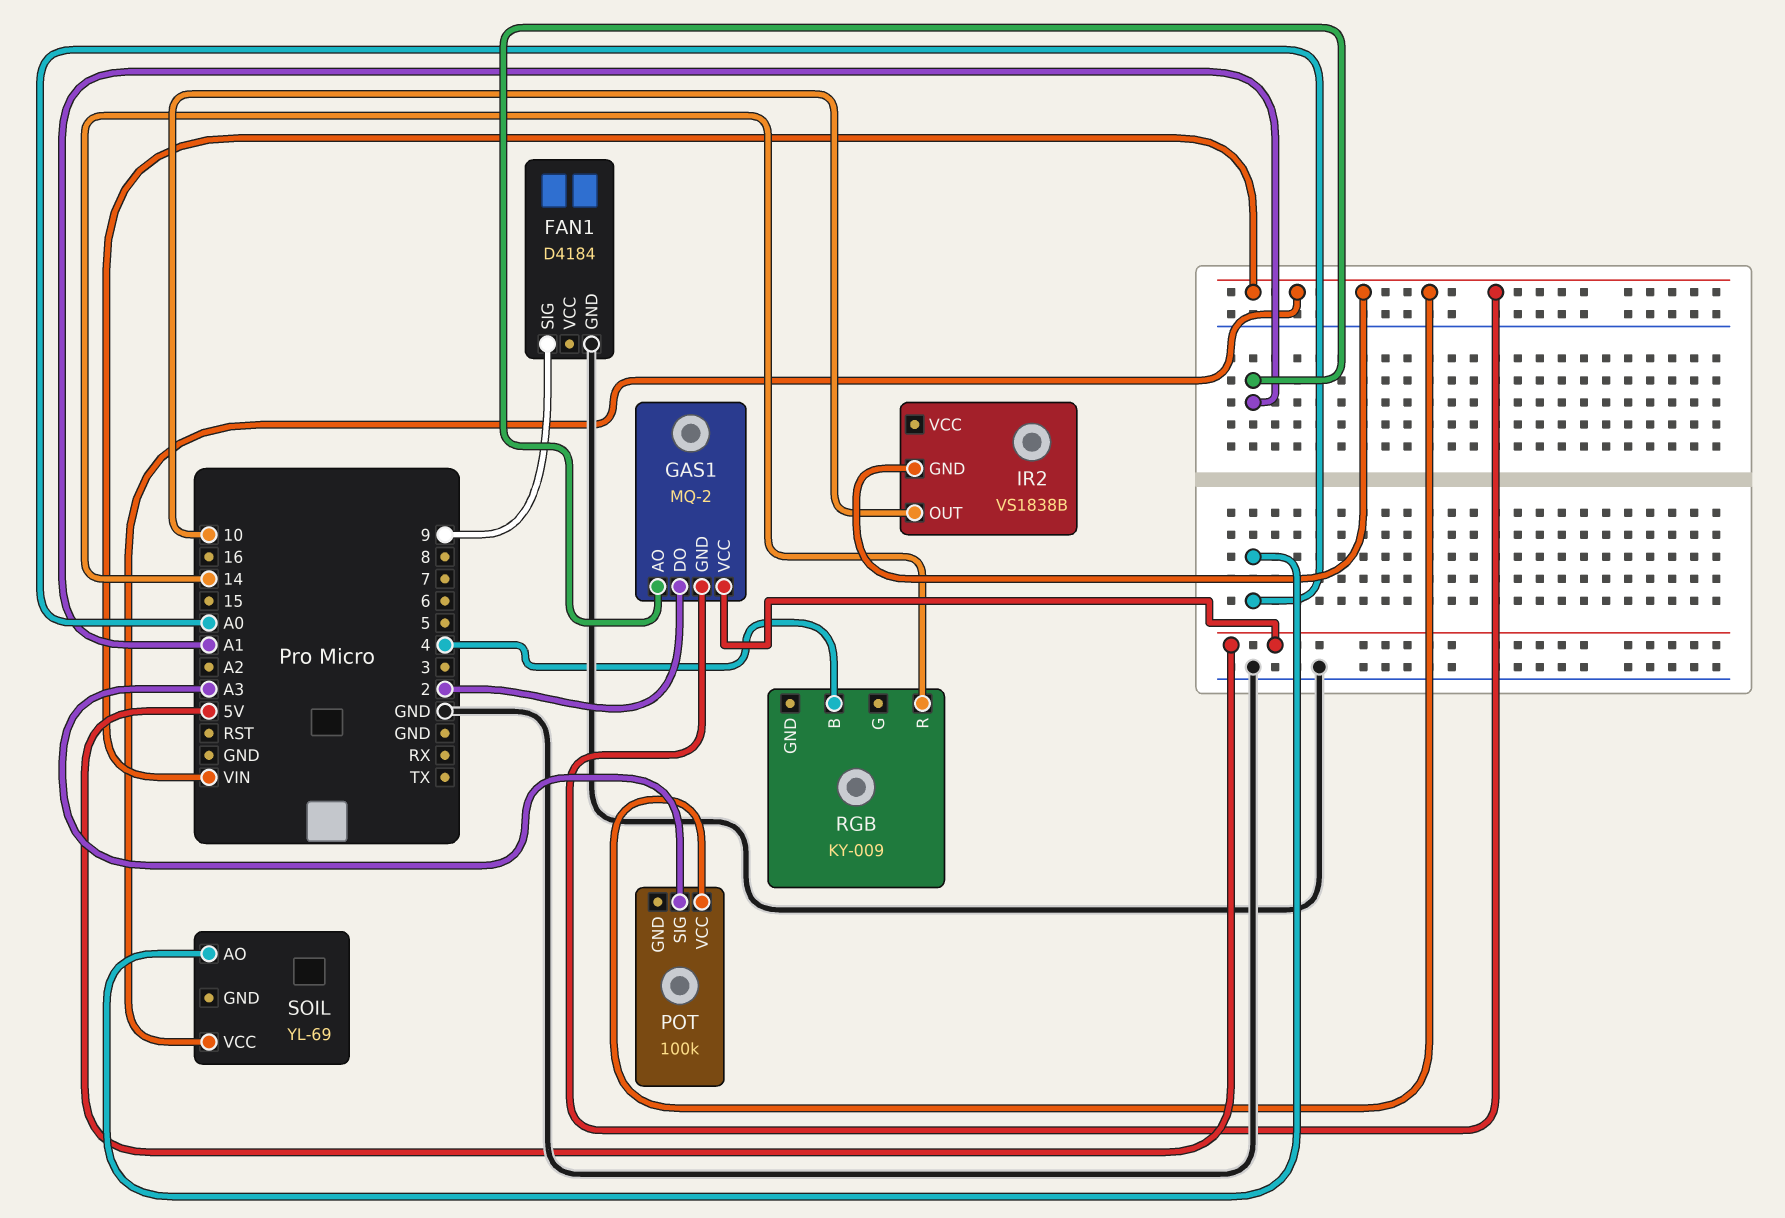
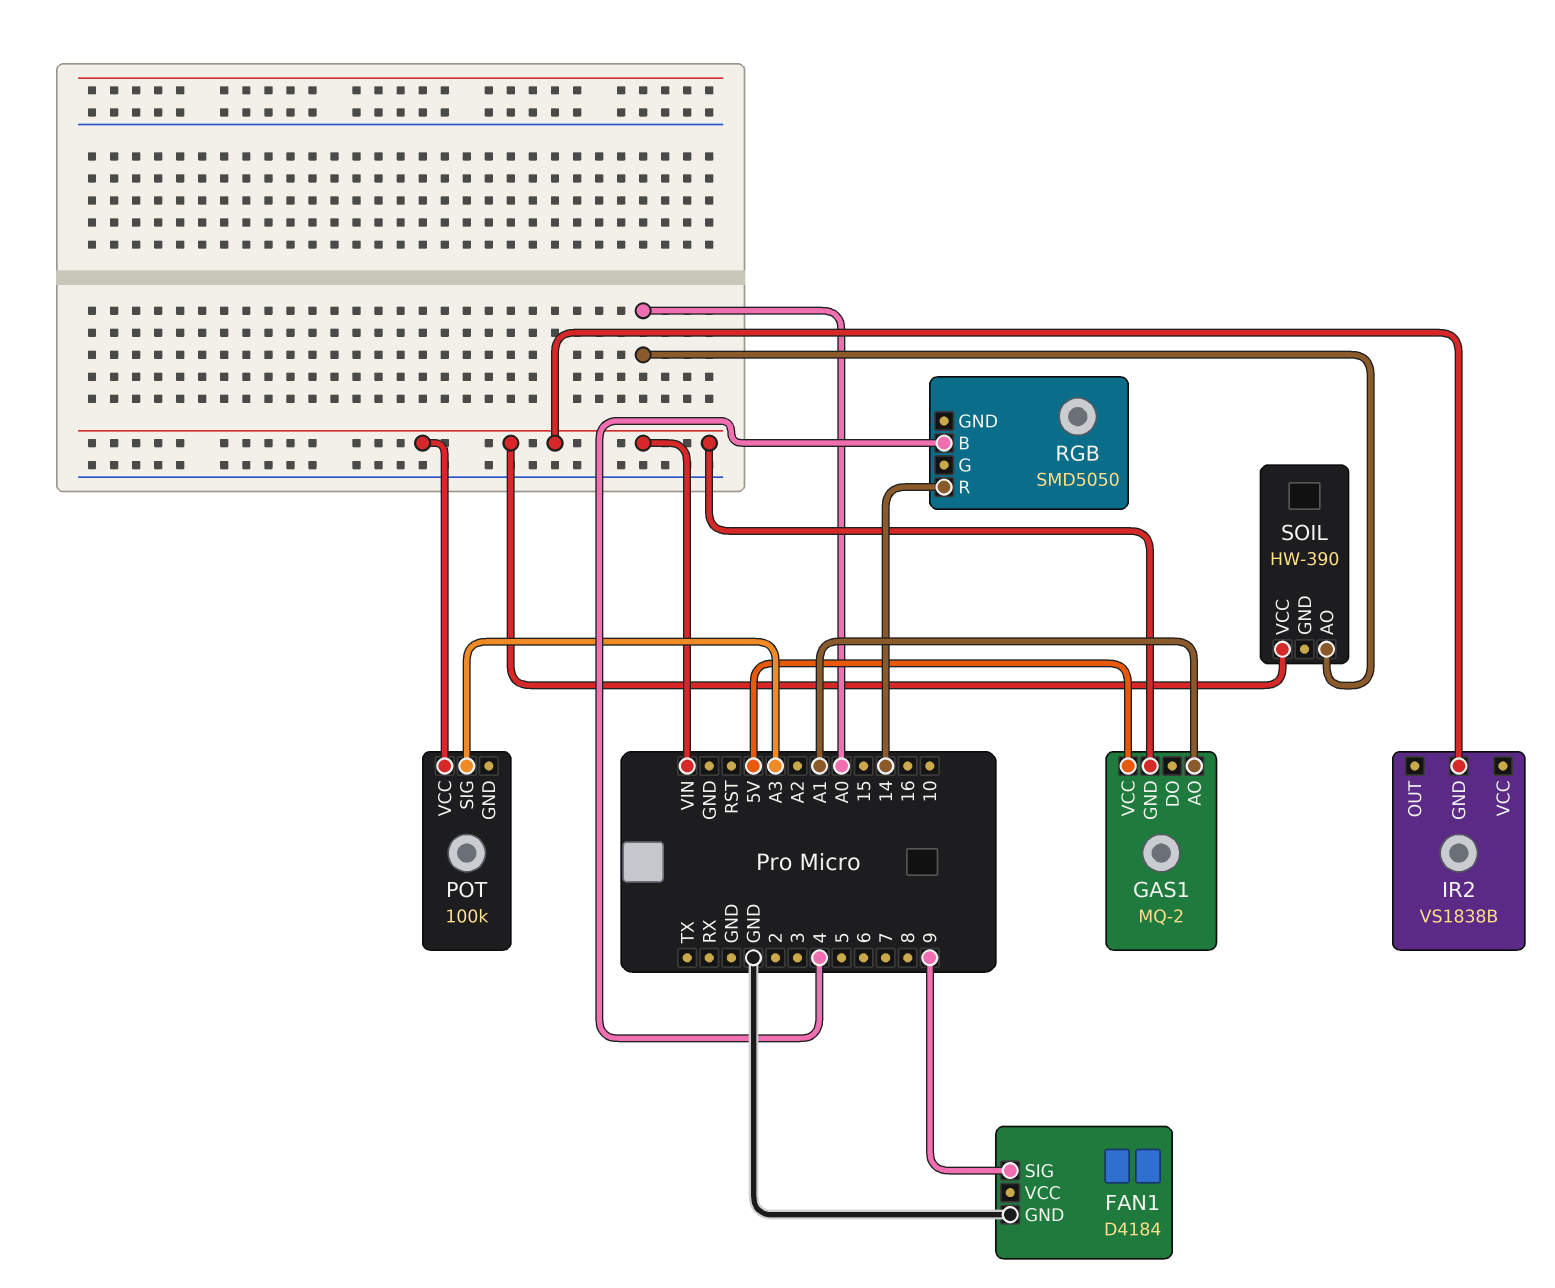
GAS1 pin DO: 2 -> none
IR2 pin OUT: 10 -> none
RGB: KY-009 -> SMD5050
SOIL: YL-69 -> HW-390

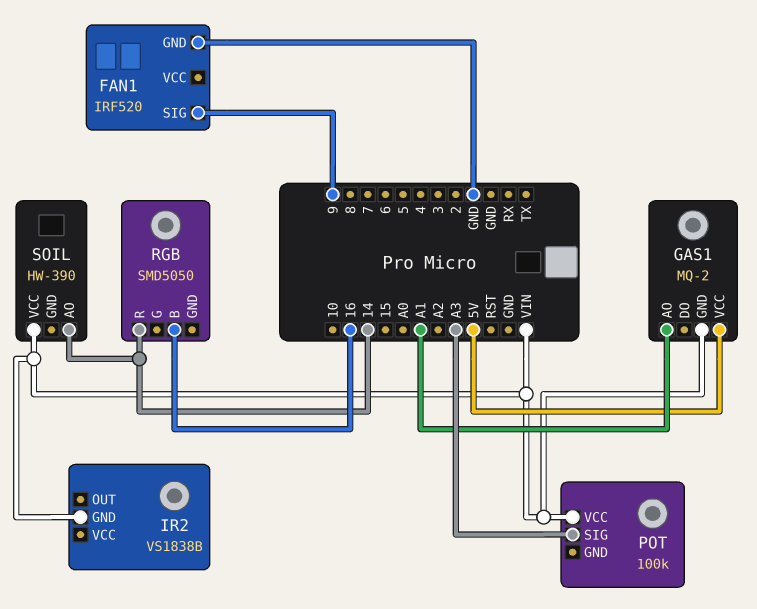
FAN1: D4184 -> IRF520
RGB pin B: 4 -> 16
SOIL pin AO: A0 -> 14

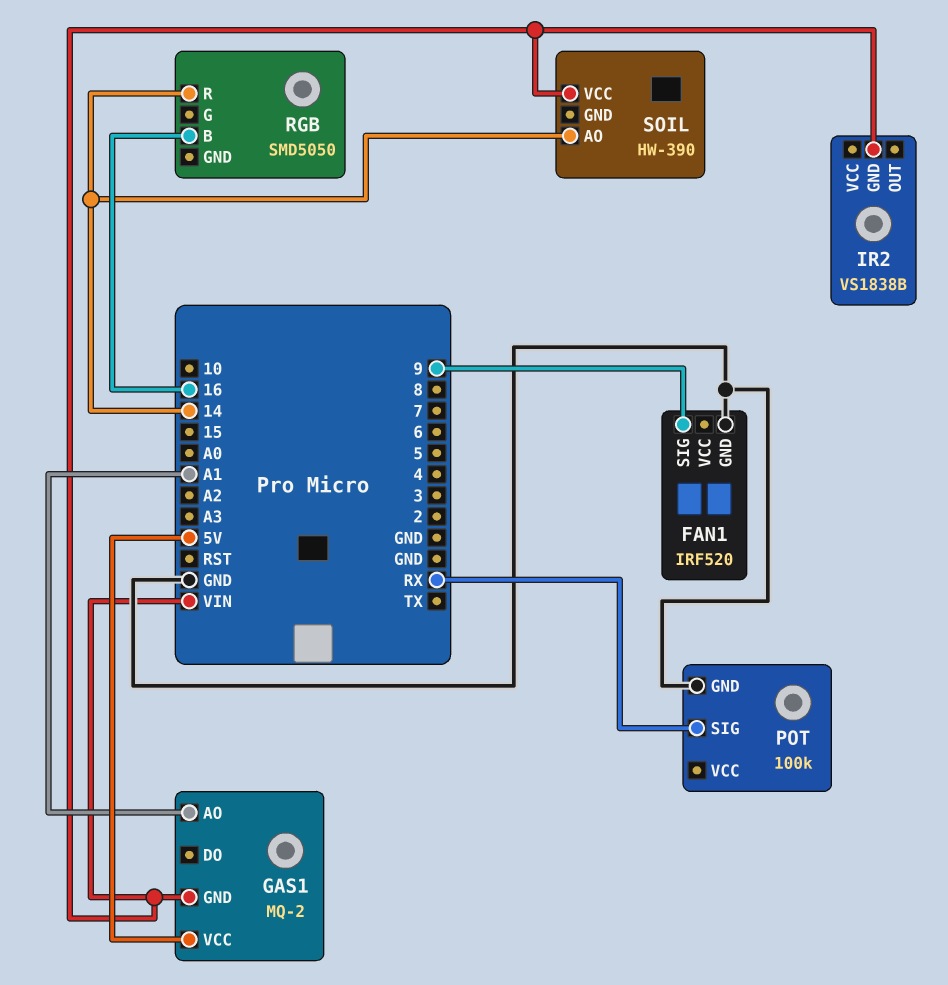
POT pin GND: none -> GND
POT pin SIG: A3 -> RX
POT pin VCC: VIN -> none

